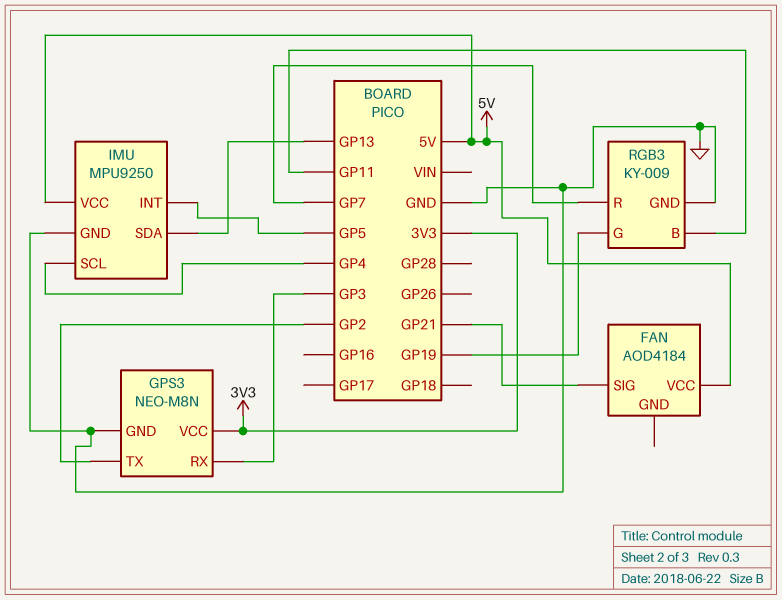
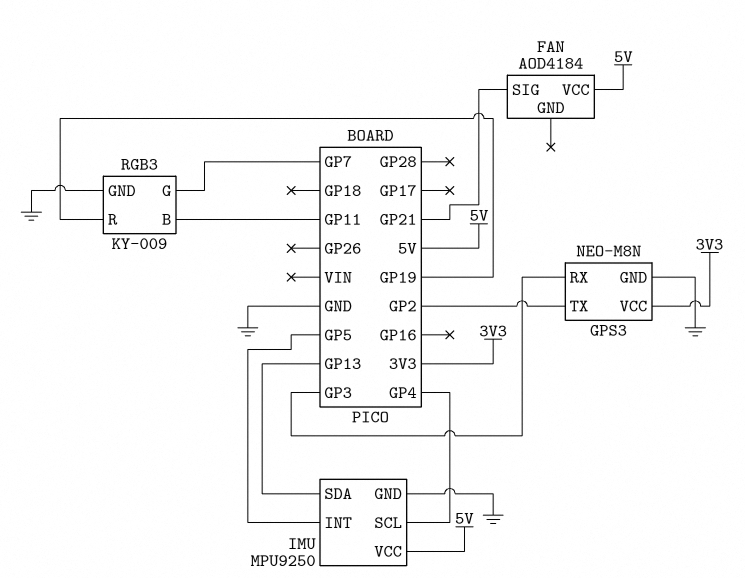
RGB3 pin G: GP19 -> GP7
RGB3 pin R: GP7 -> GP19

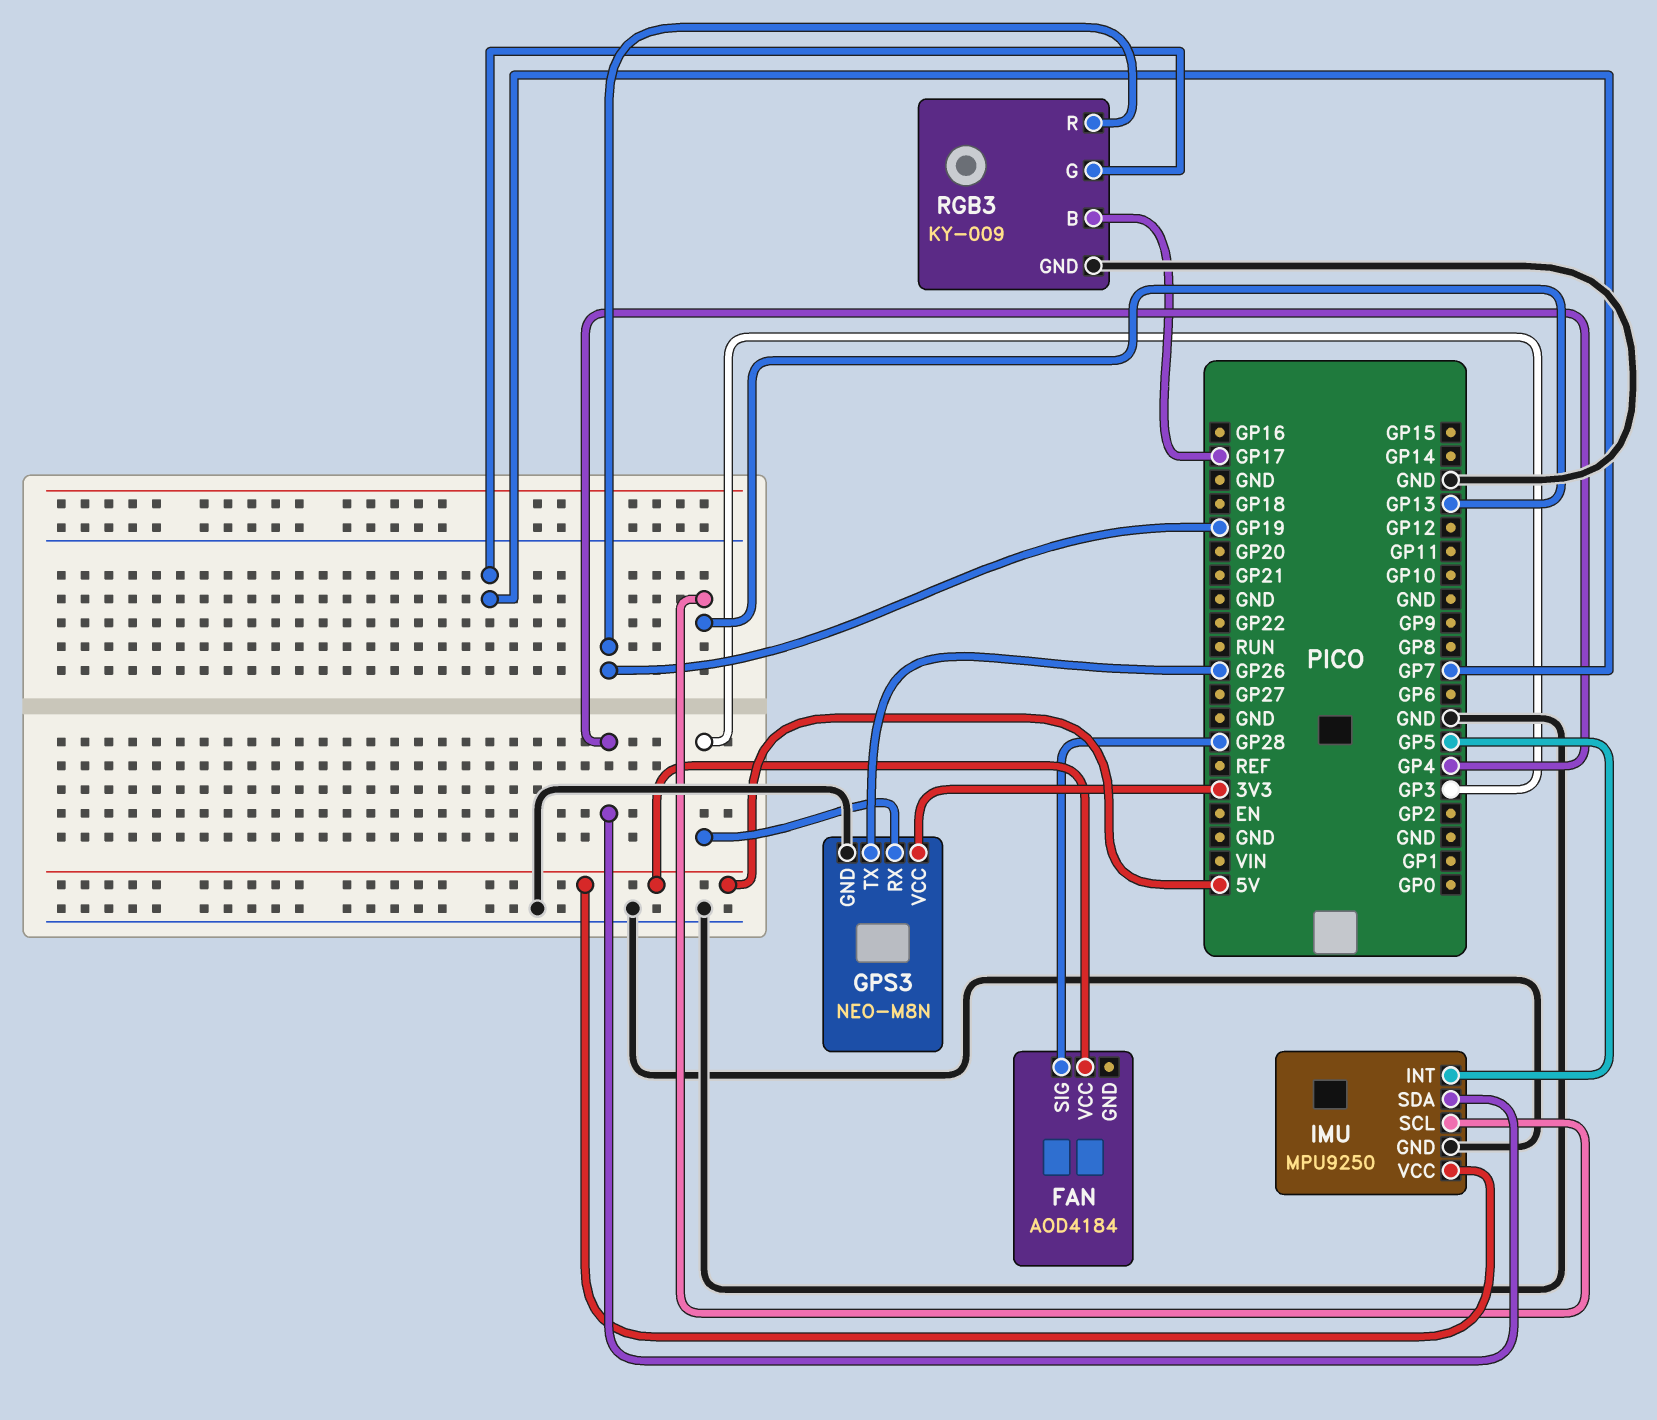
FAN pin SIG: GP21 -> GP28
GPS3 pin TX: GP2 -> GP26
IMU pin SCL: GP4 -> GP13
IMU pin SDA: GP13 -> GP4
RGB3 pin B: GP11 -> GP17

